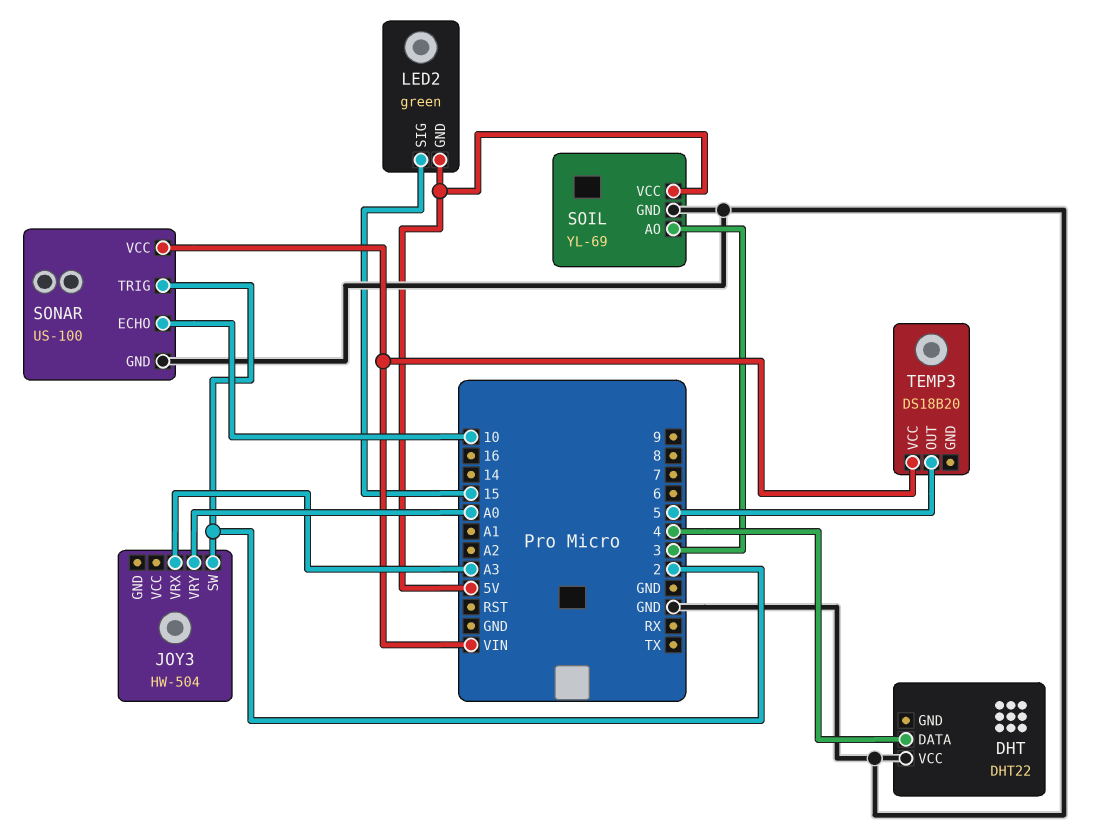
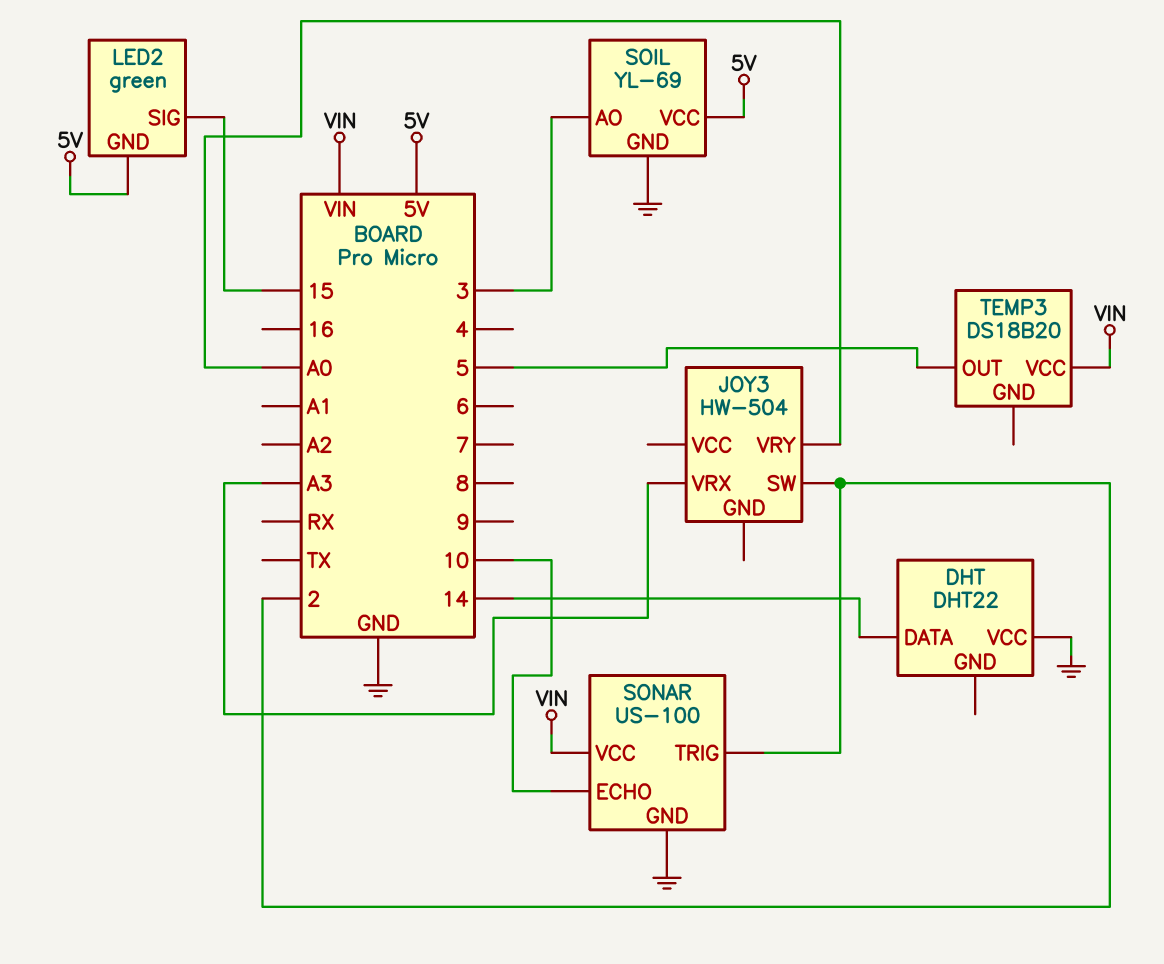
DHT pin DATA: 4 -> 14

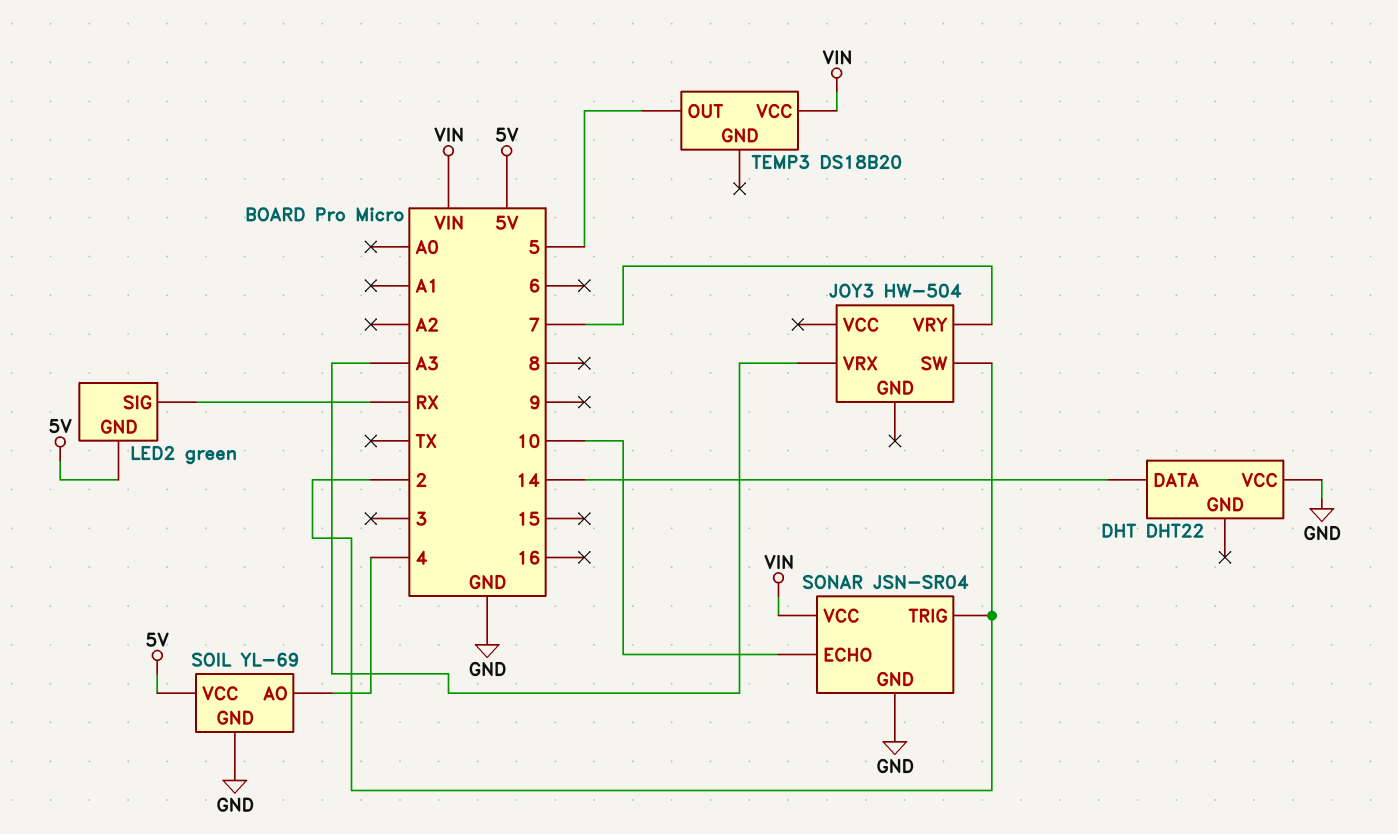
JOY3 pin VRY: A0 -> 7
LED2 pin SIG: 15 -> RX
SOIL pin AO: 3 -> 4
SONAR: US-100 -> JSN-SR04

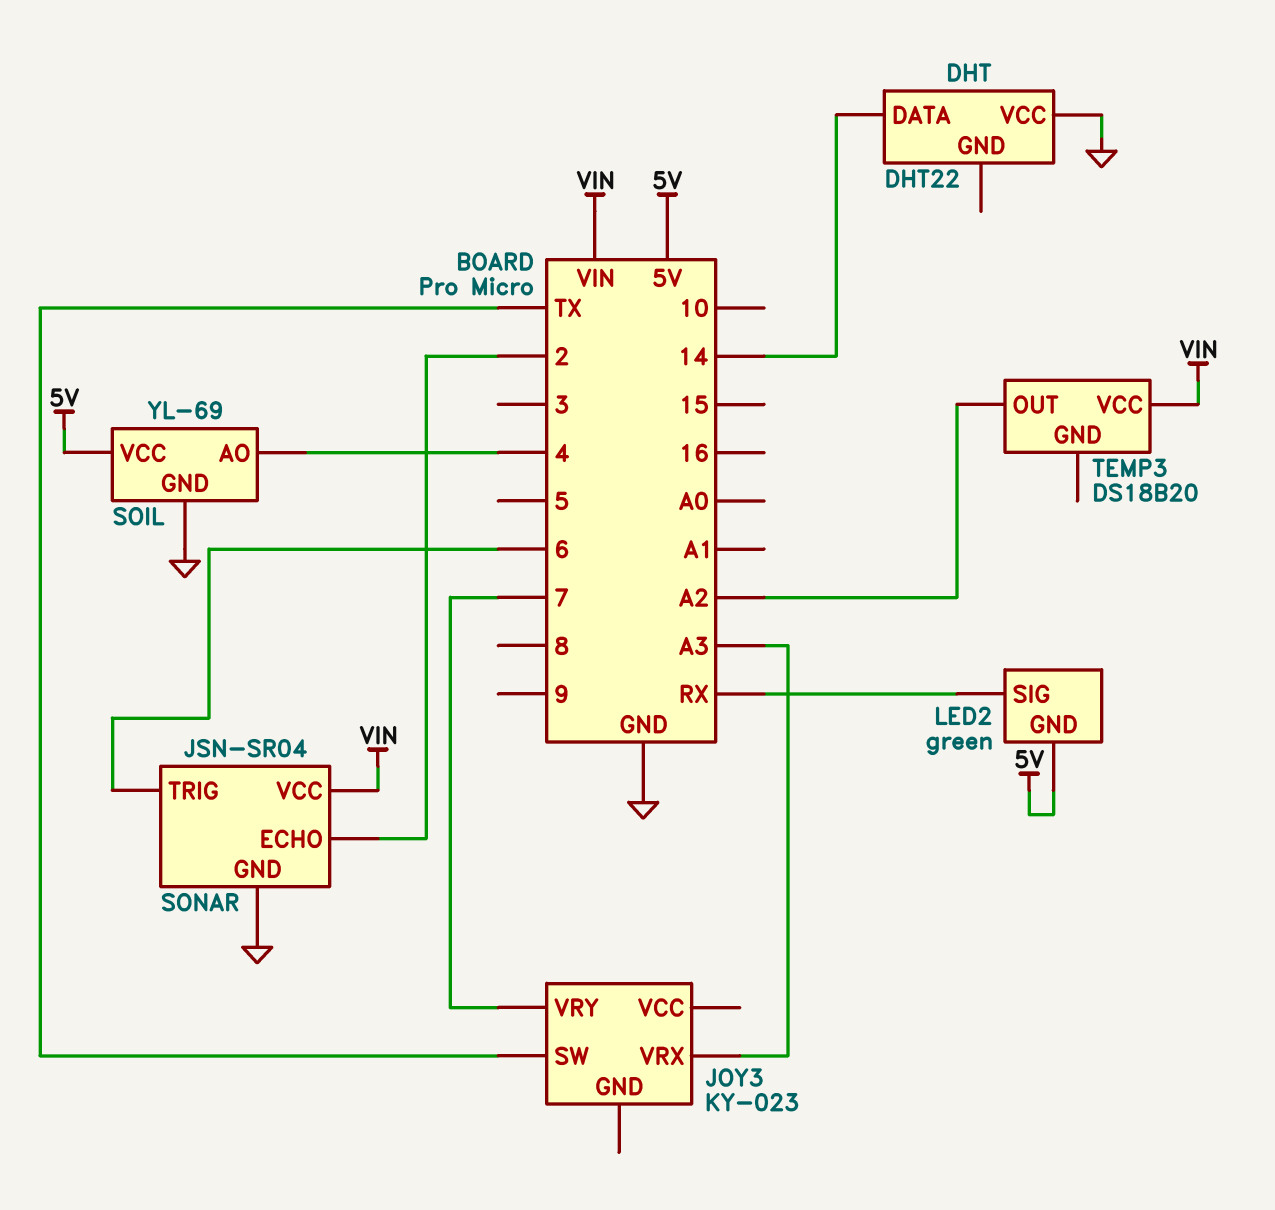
JOY3: HW-504 -> KY-023
JOY3 pin SW: 2 -> TX
SONAR pin ECHO: 10 -> 2
SONAR pin TRIG: 2 -> 6
TEMP3 pin OUT: 5 -> A2

